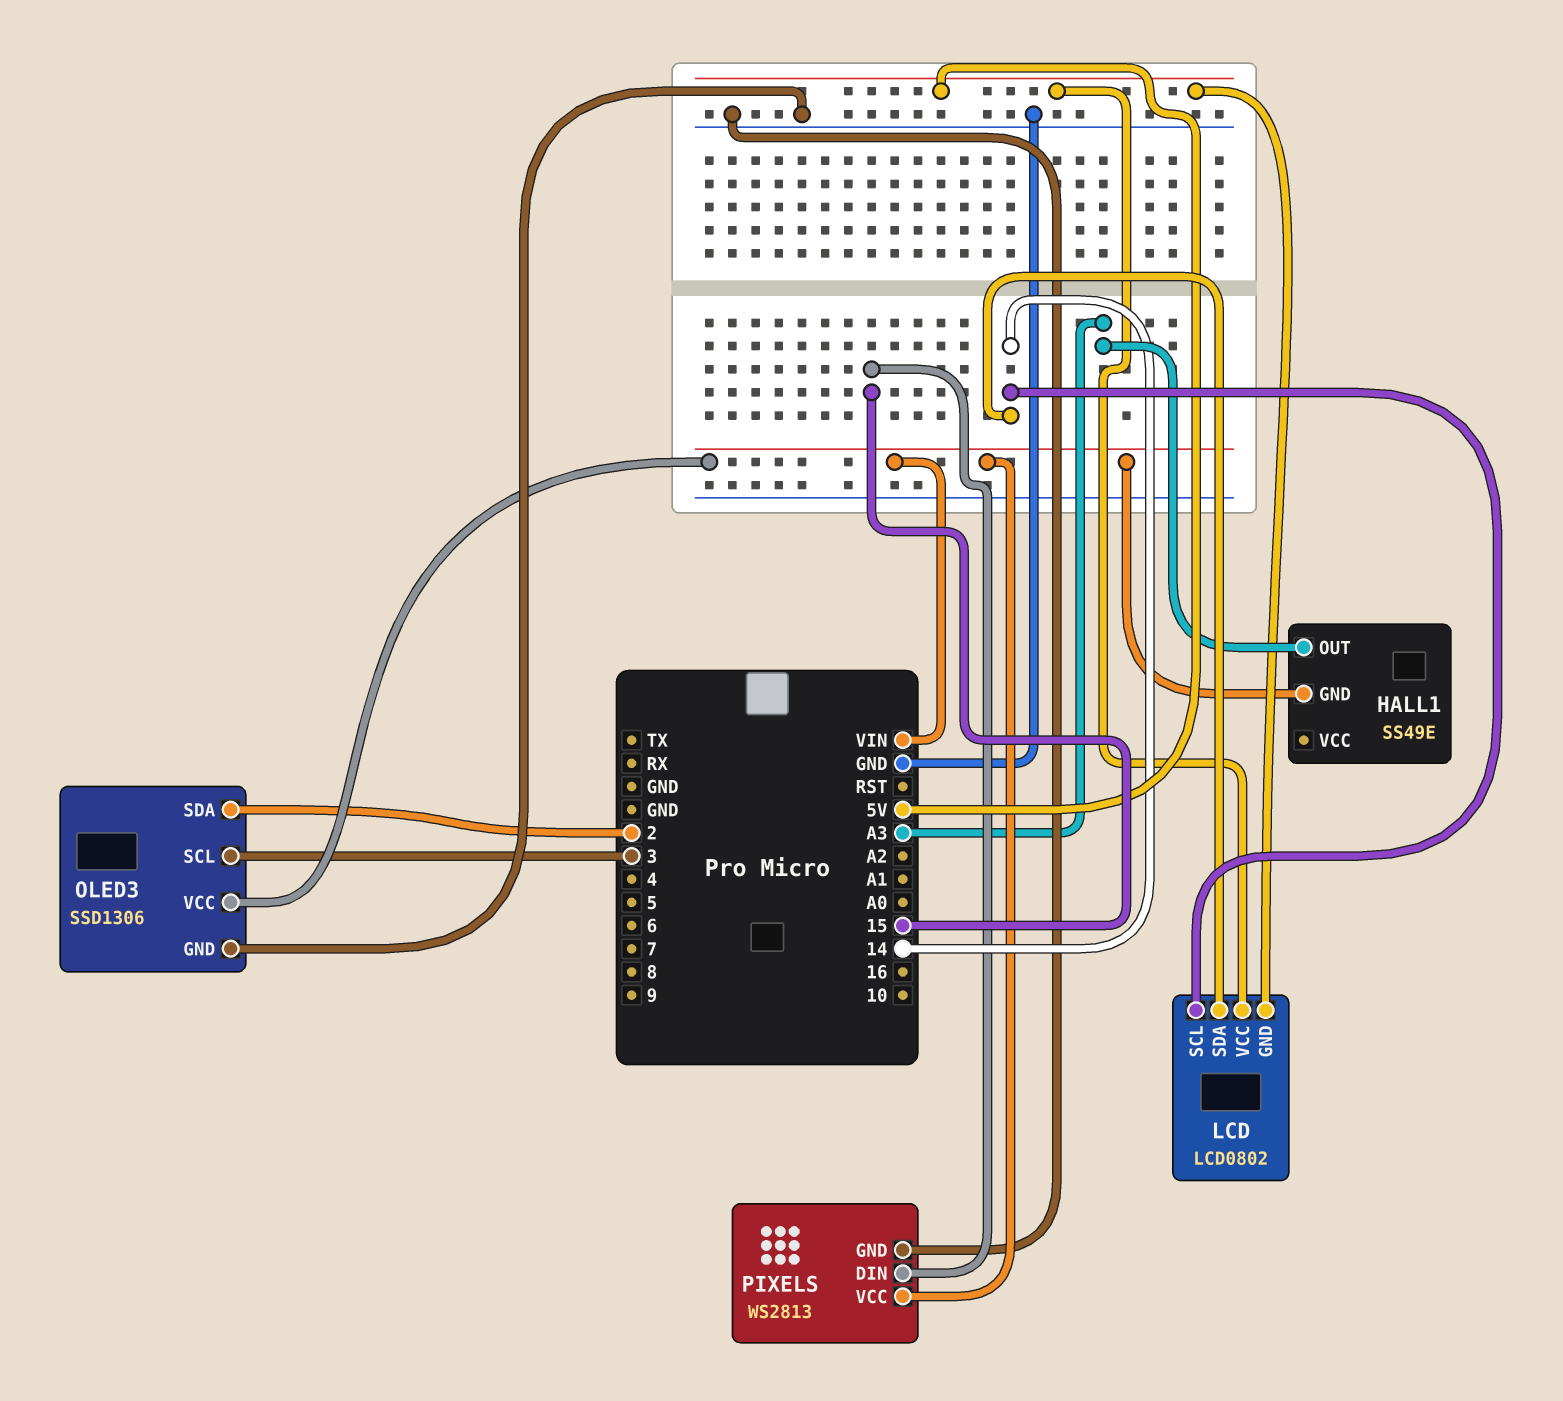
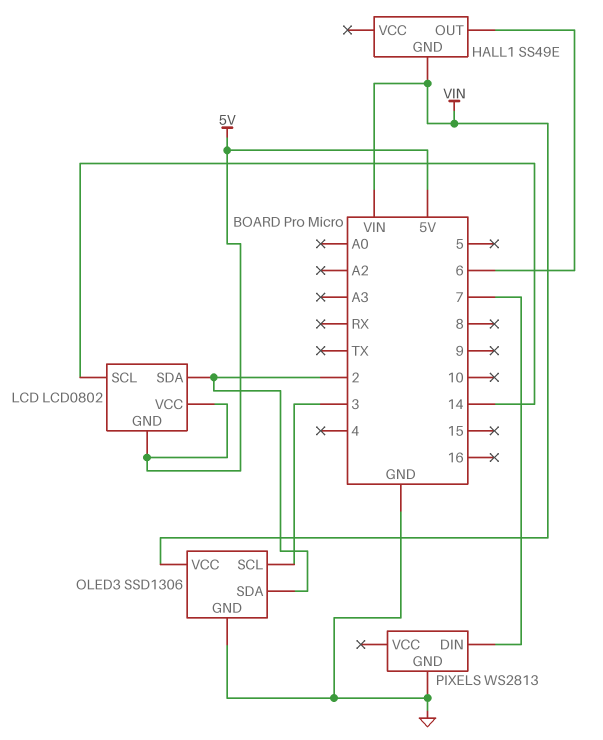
HALL1 pin OUT: A3 -> 6
LCD pin SDA: 14 -> 2
PIXELS pin DIN: 15 -> 7
PIXELS pin VCC: VIN -> none

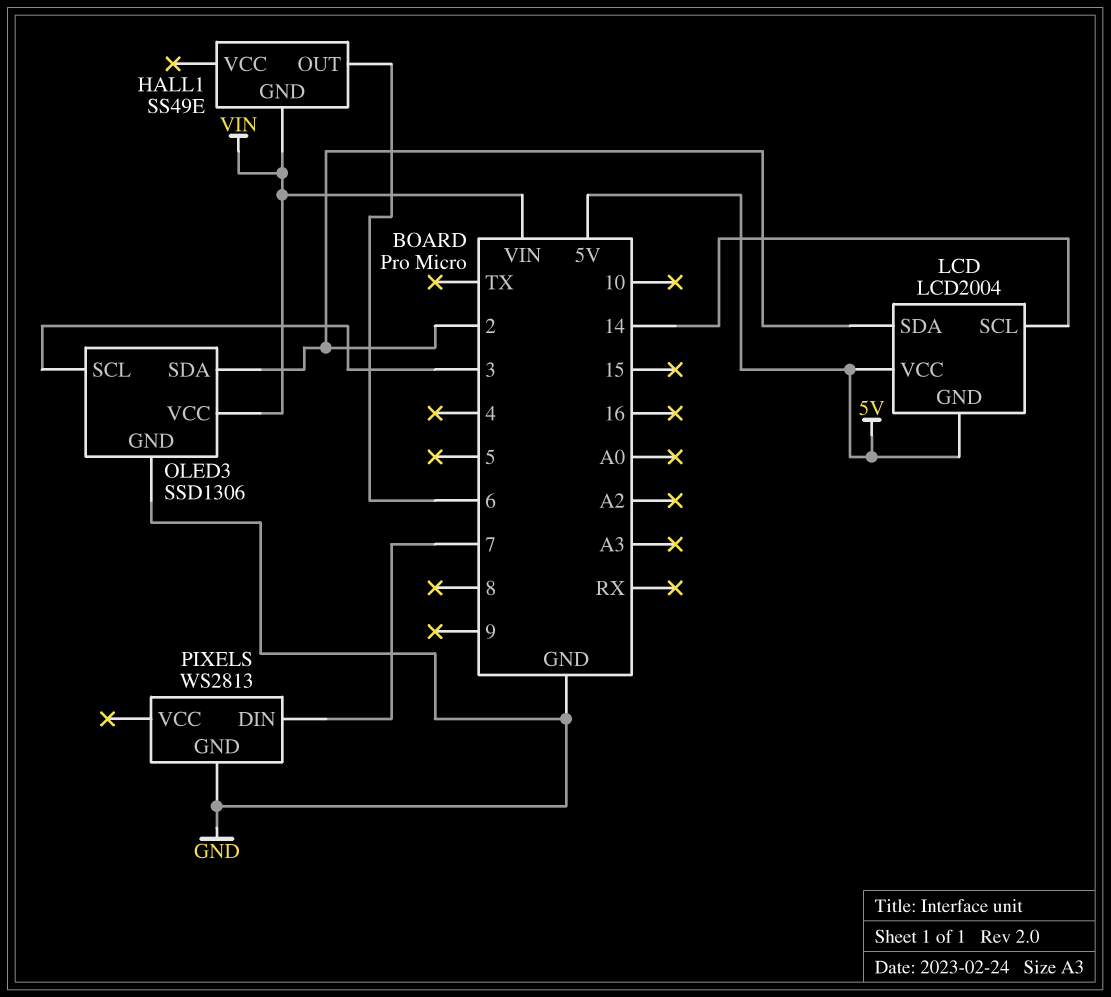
LCD: LCD0802 -> LCD2004

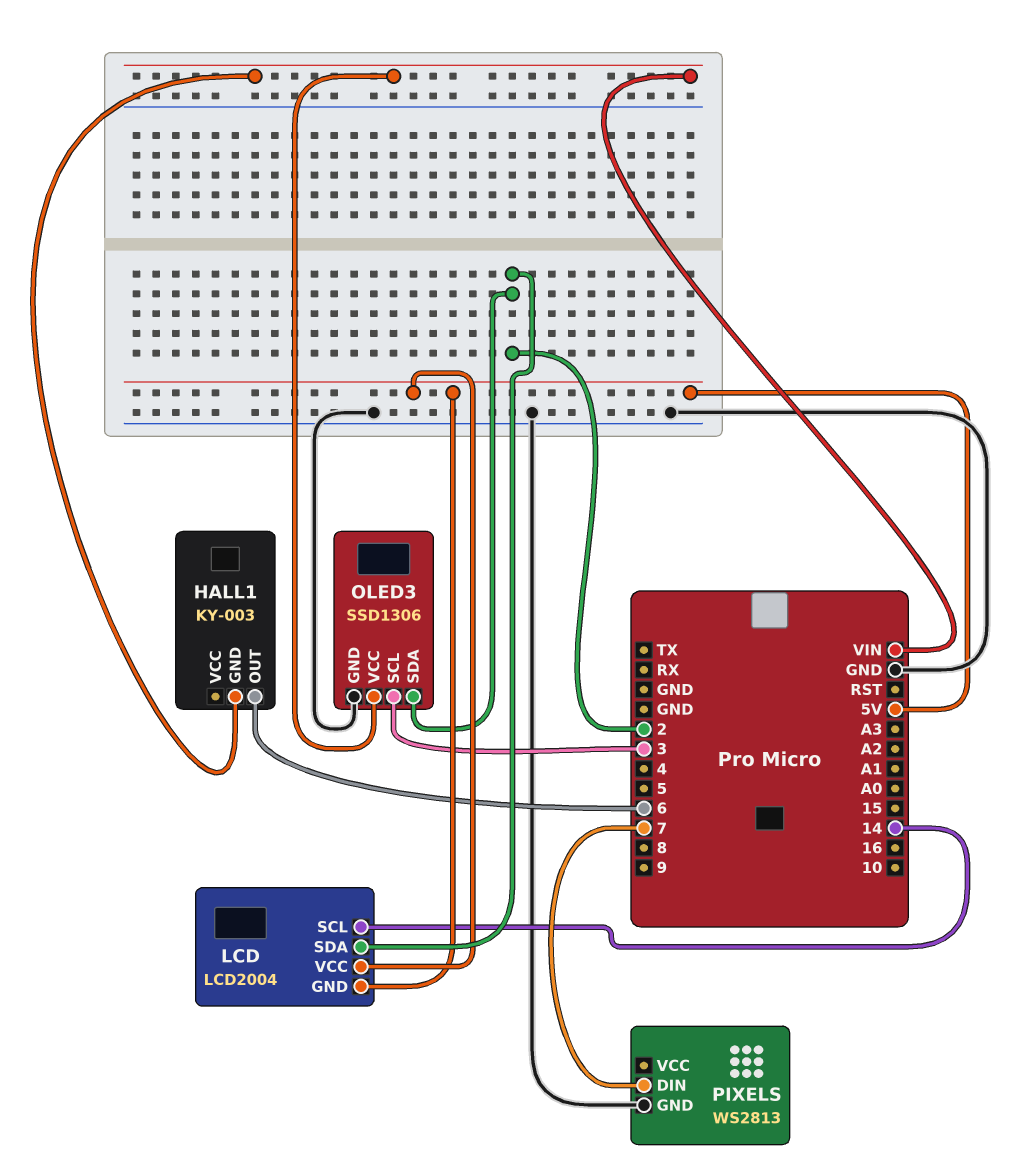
HALL1: SS49E -> KY-003

